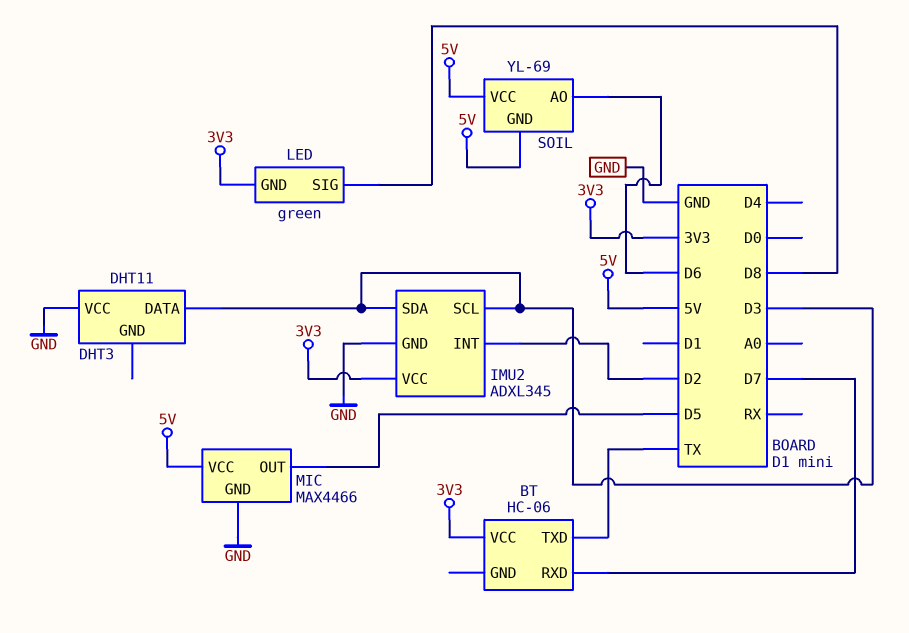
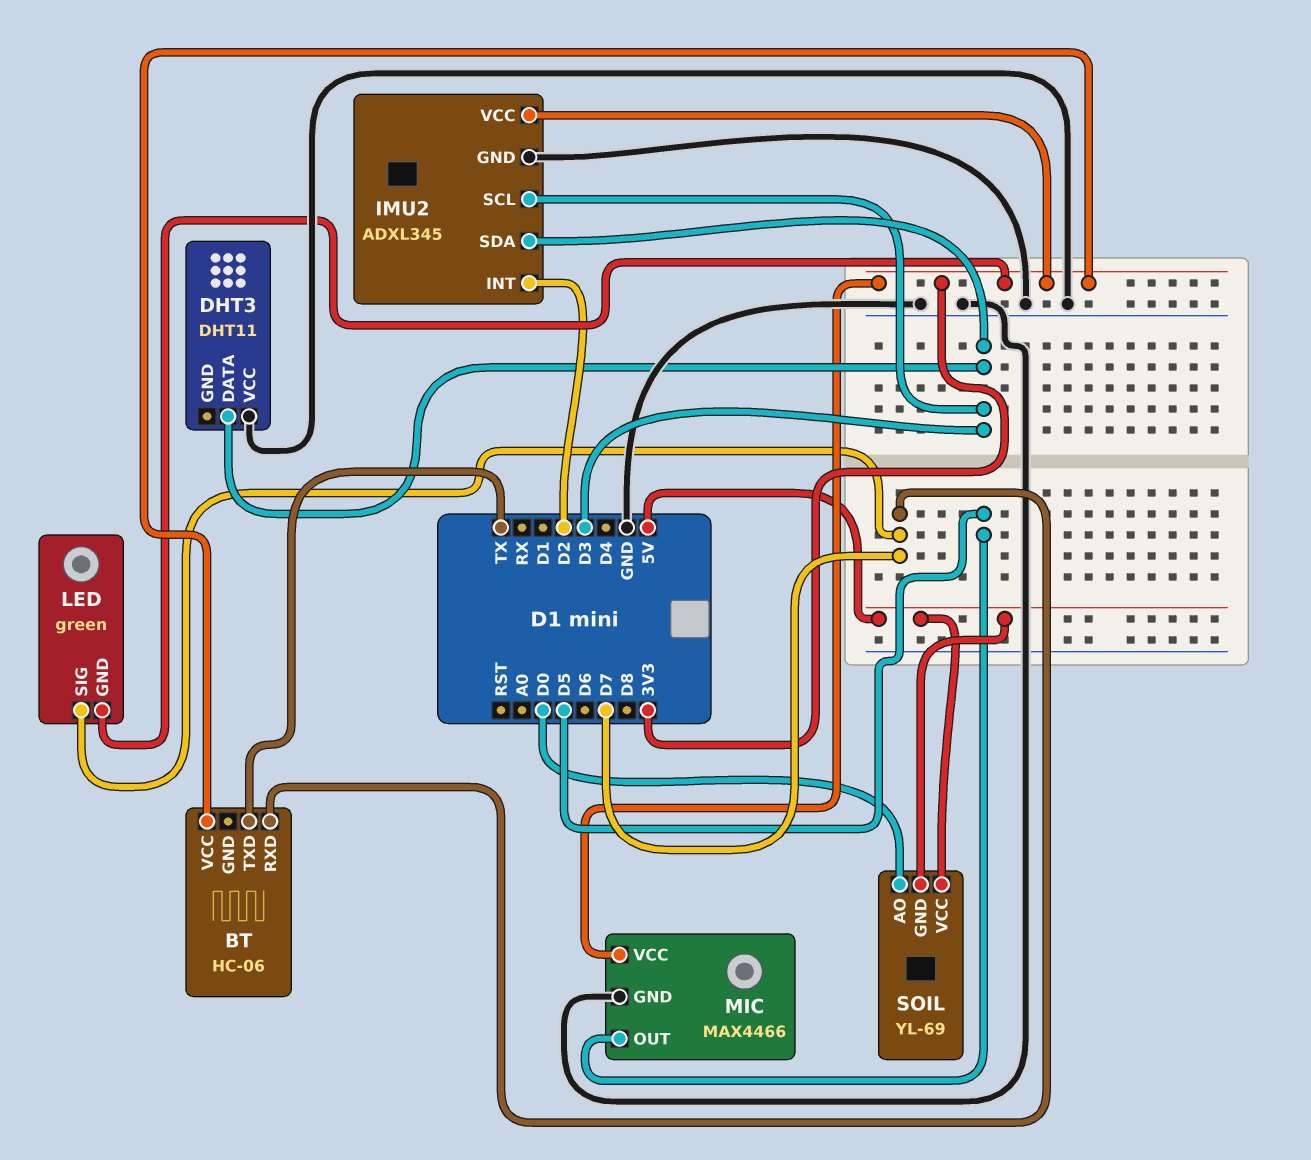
LED pin SIG: D8 -> D7
MIC pin VCC: 5V -> 3V3
SOIL pin AO: D6 -> D0

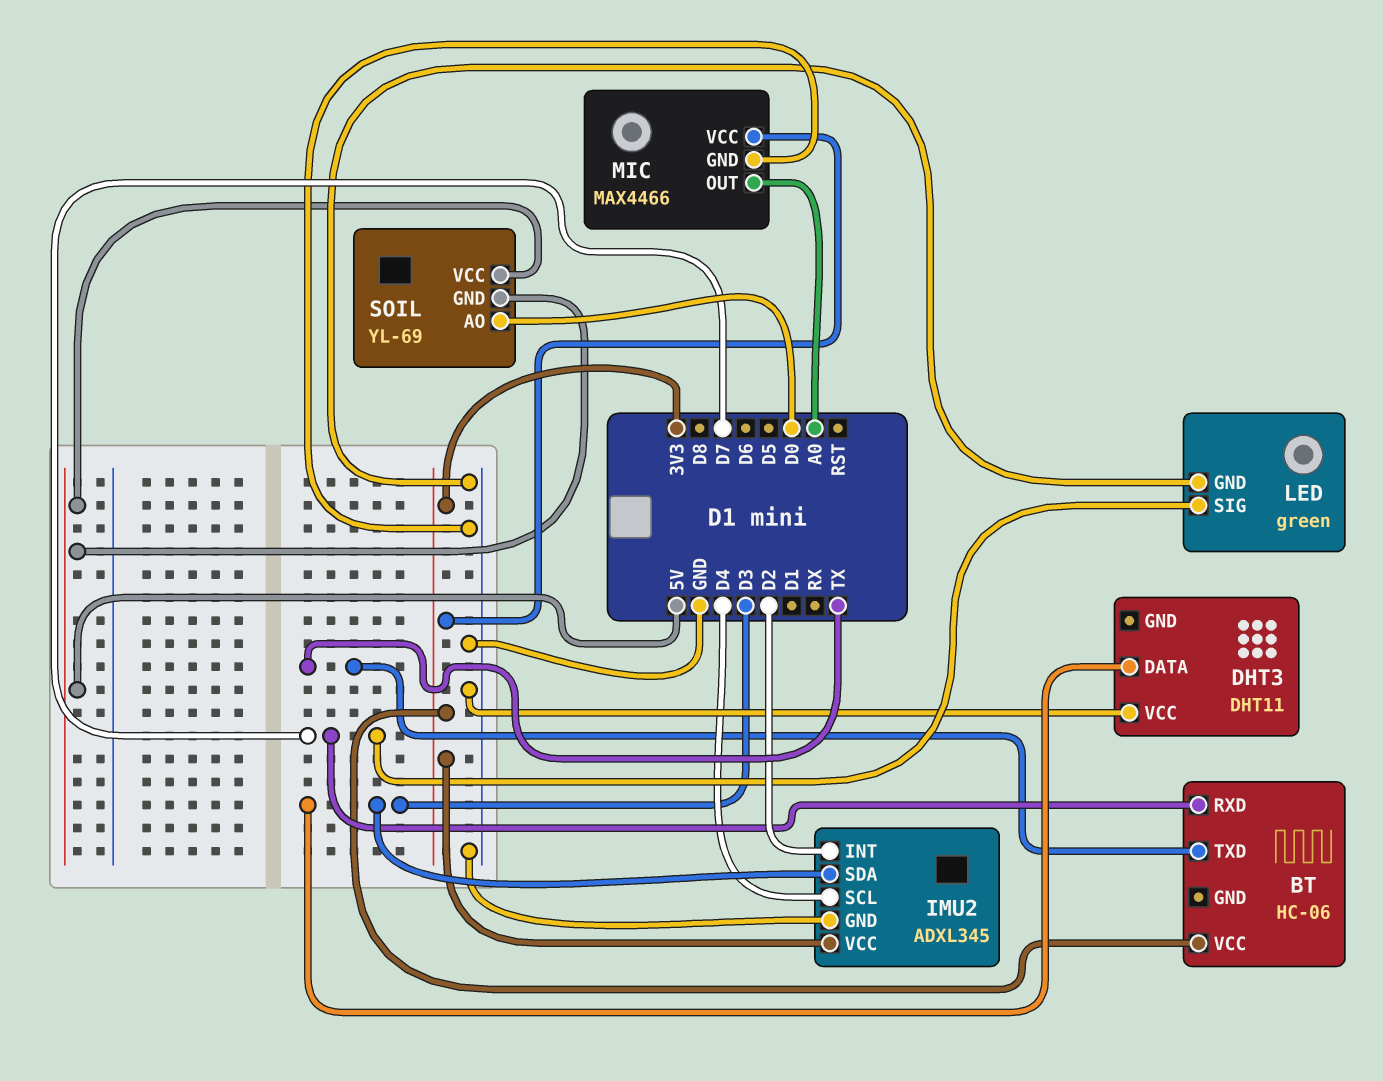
IMU2 pin SCL: D3 -> D4
LED pin GND: 3V3 -> GND
MIC pin OUT: D5 -> A0

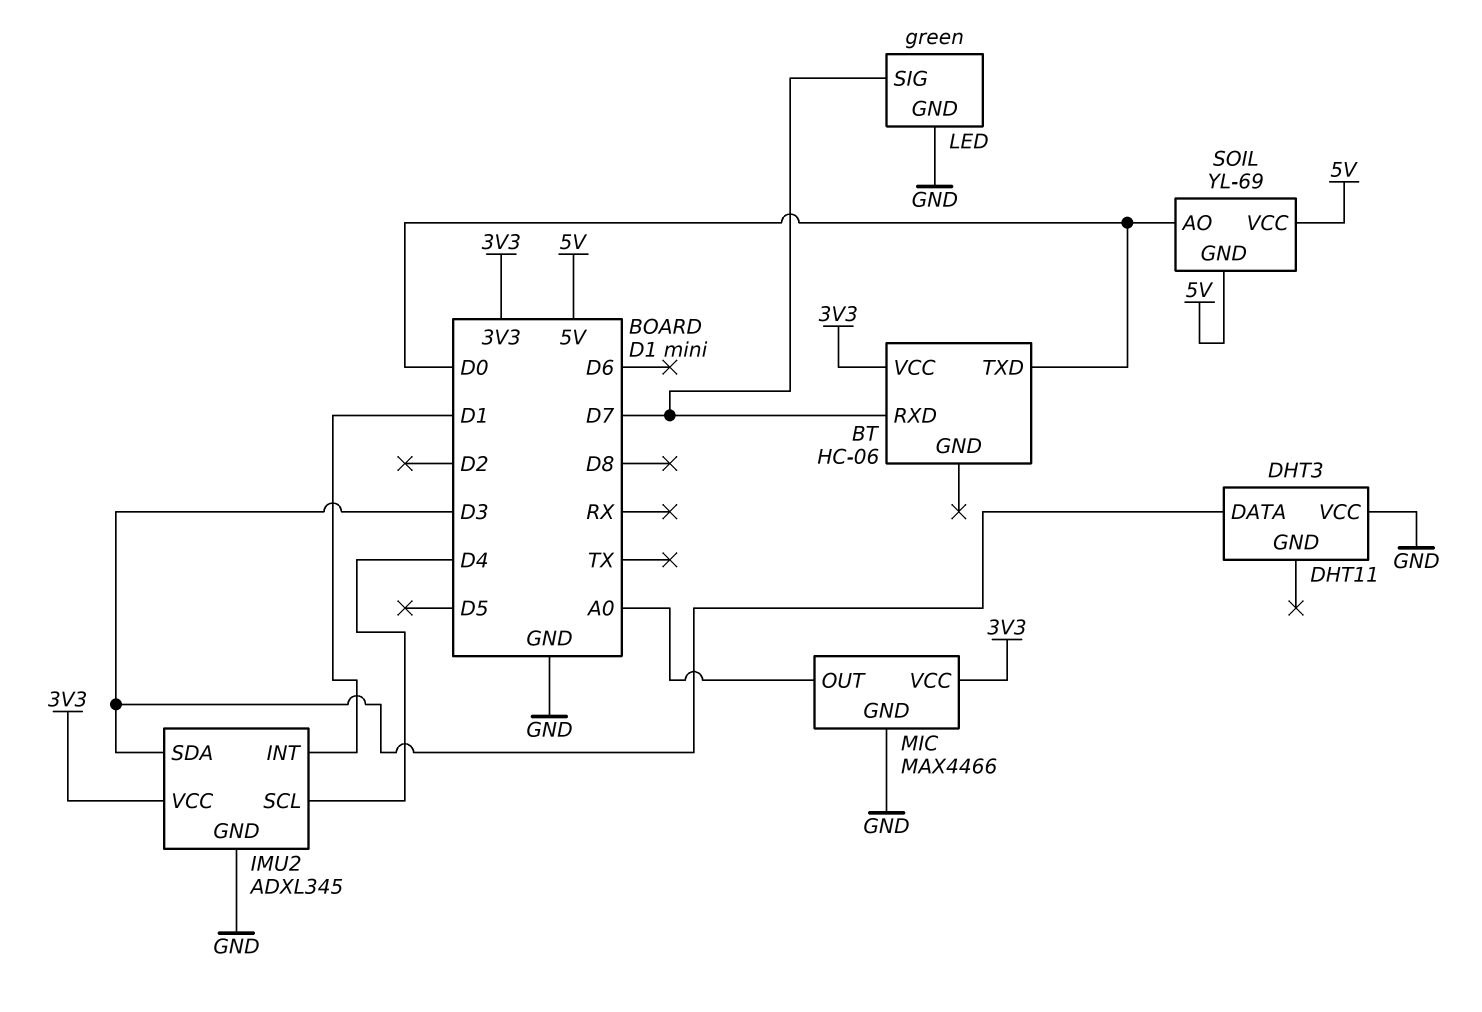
BT pin TXD: TX -> D0
IMU2 pin INT: D2 -> D1

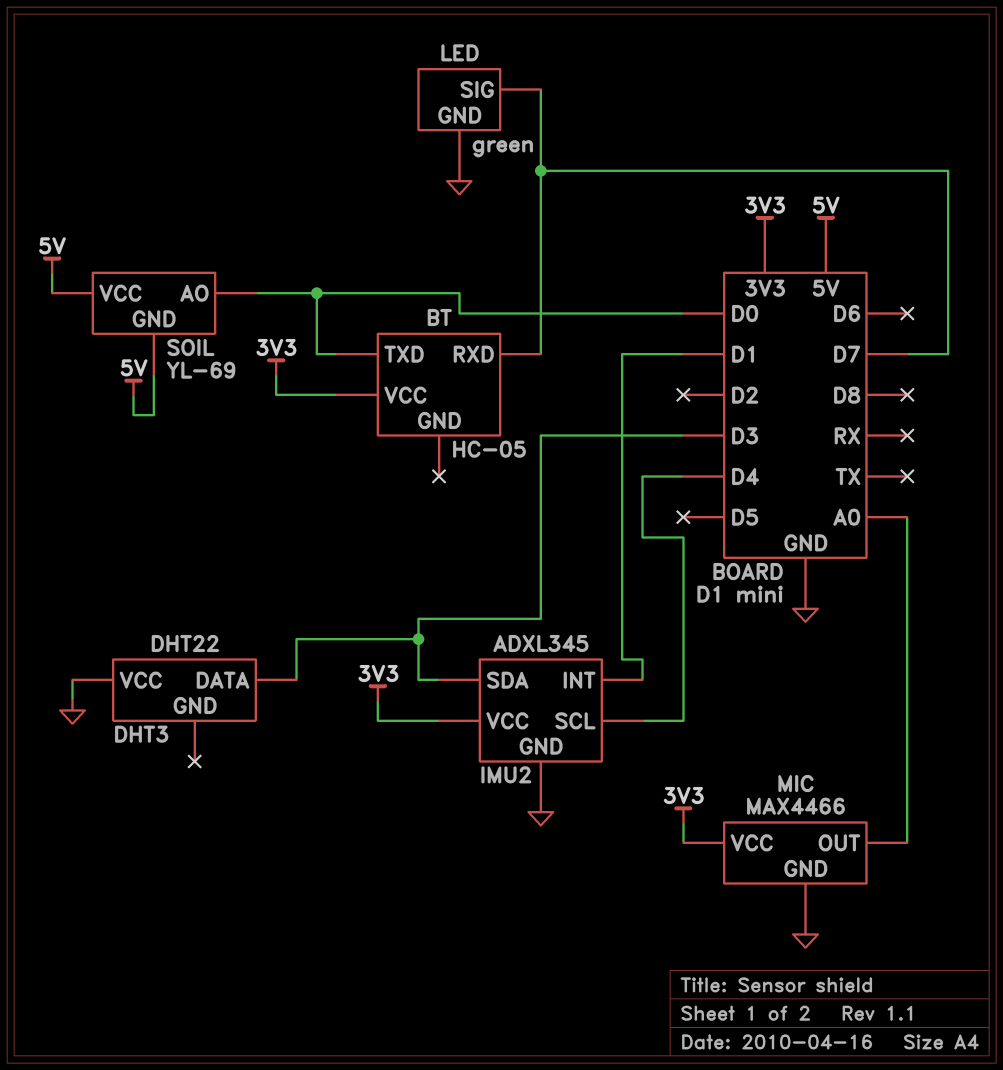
BT: HC-06 -> HC-05
DHT3: DHT11 -> DHT22

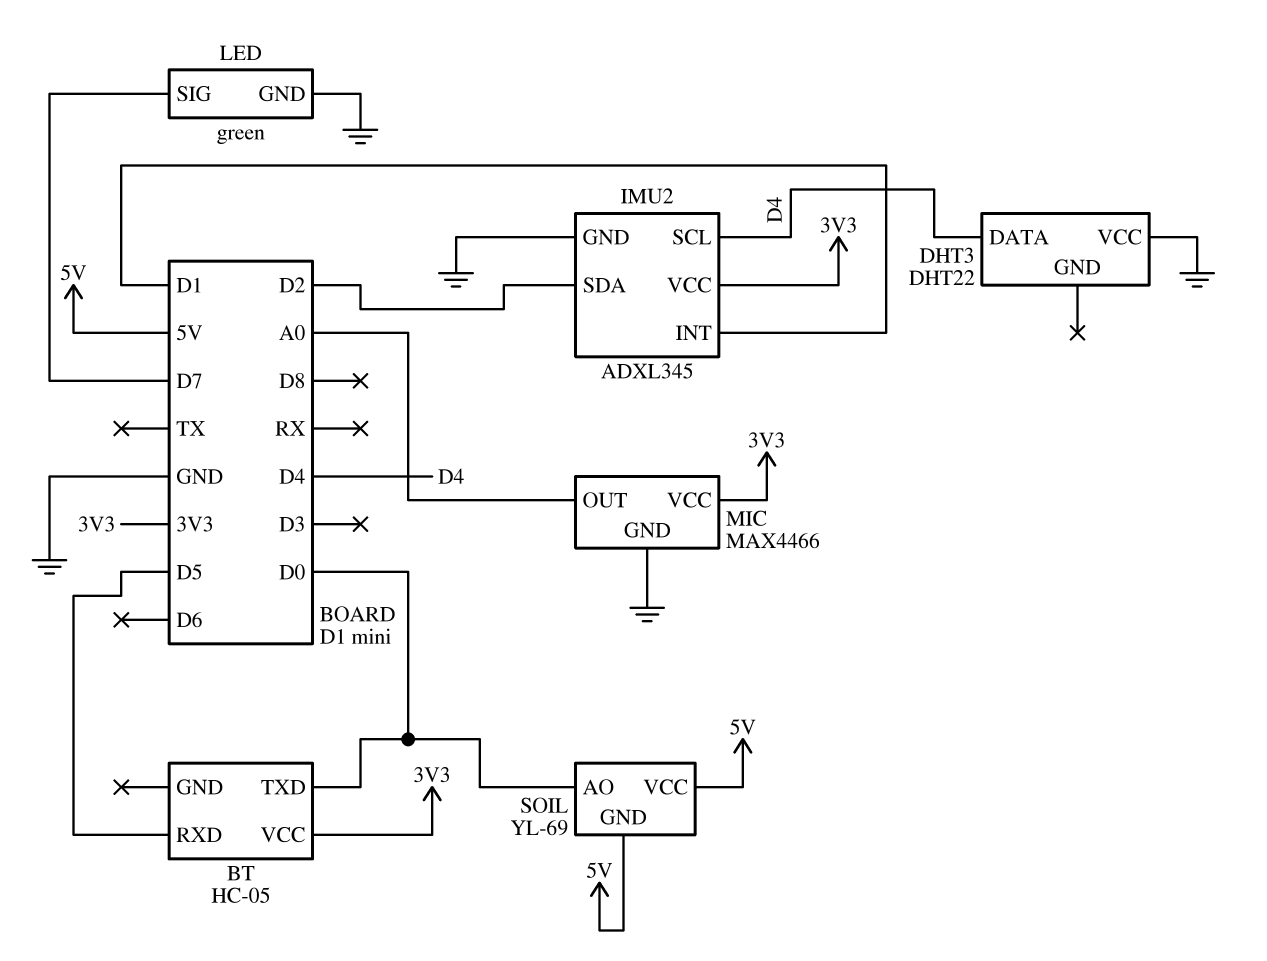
BT pin RXD: D7 -> D5
DHT3 pin DATA: D3 -> D4
IMU2 pin SDA: D3 -> D2

